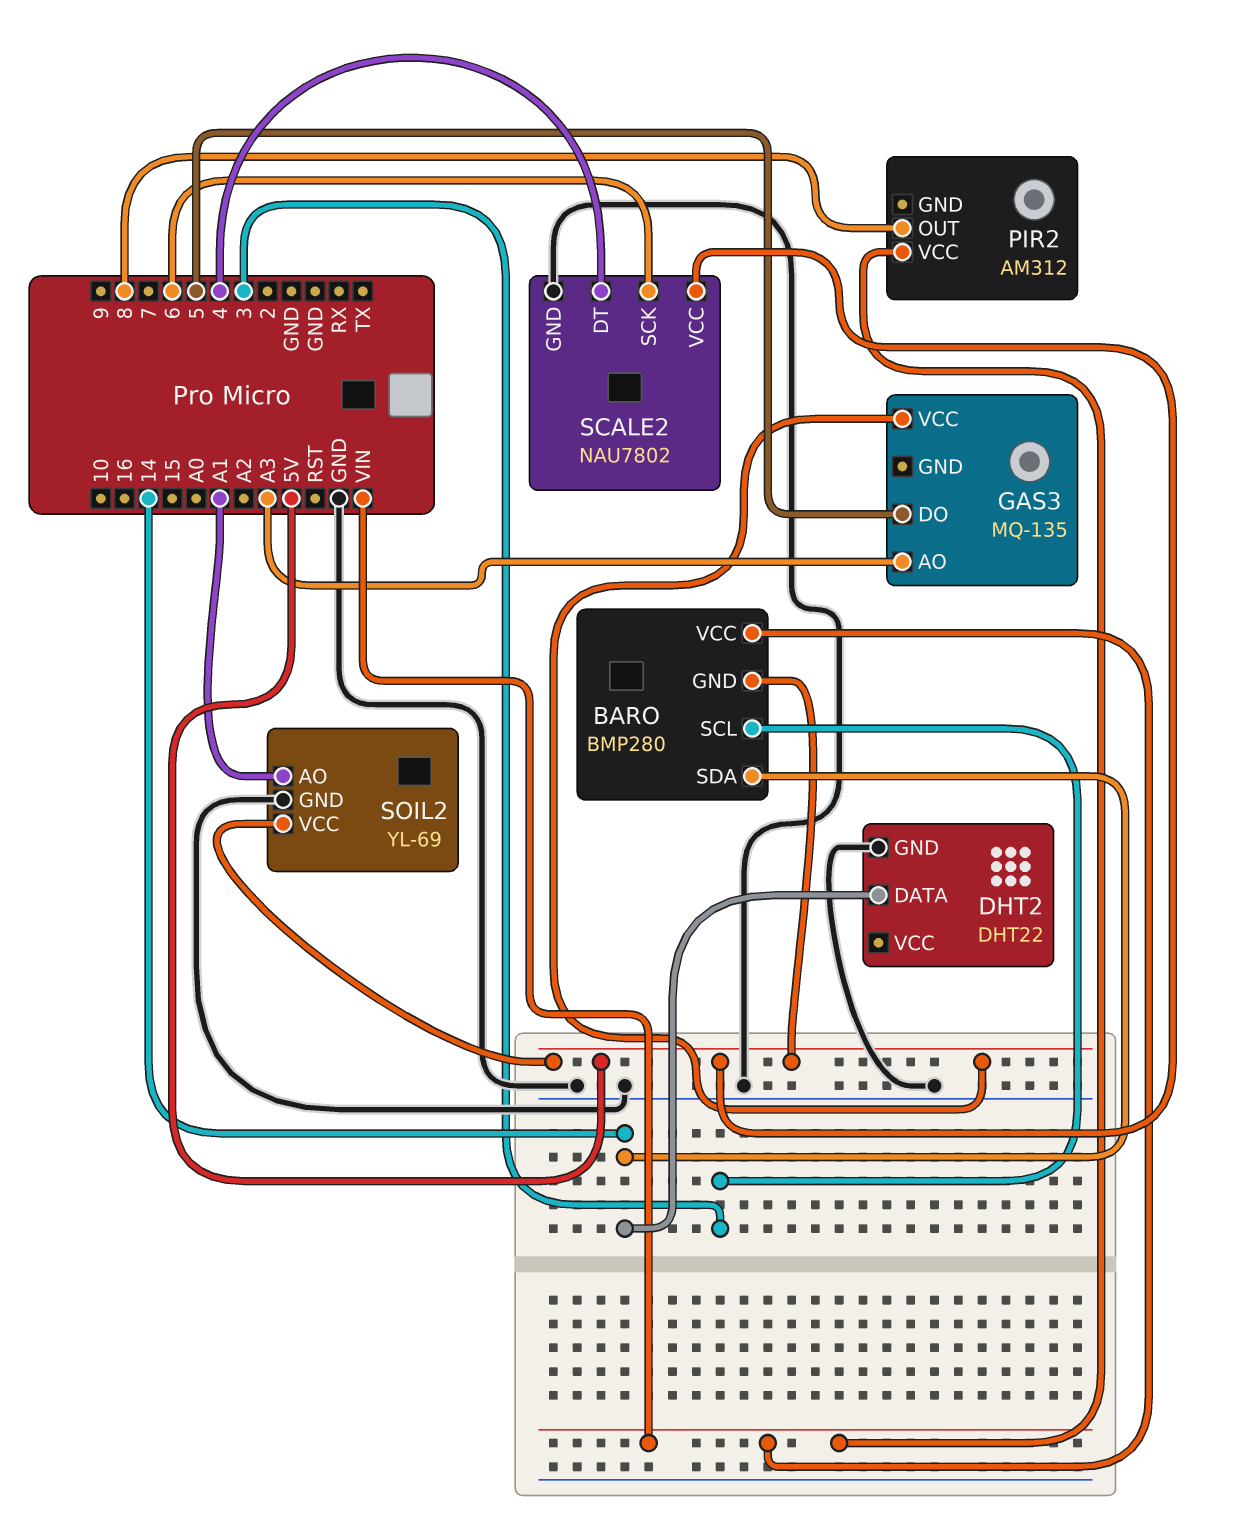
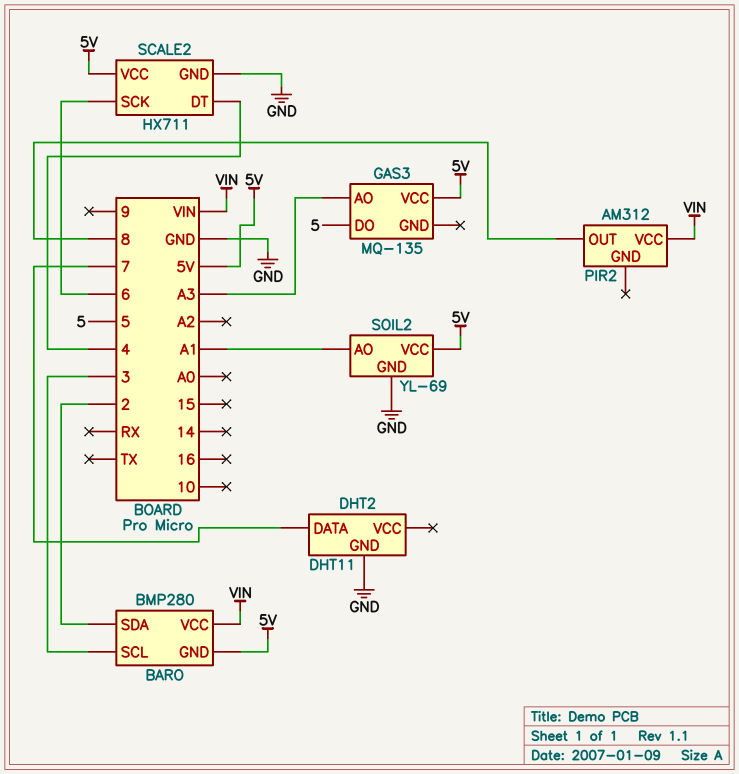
BARO pin SDA: 14 -> 2
DHT2: DHT22 -> DHT11
DHT2 pin DATA: 14 -> 7
SCALE2: NAU7802 -> HX711

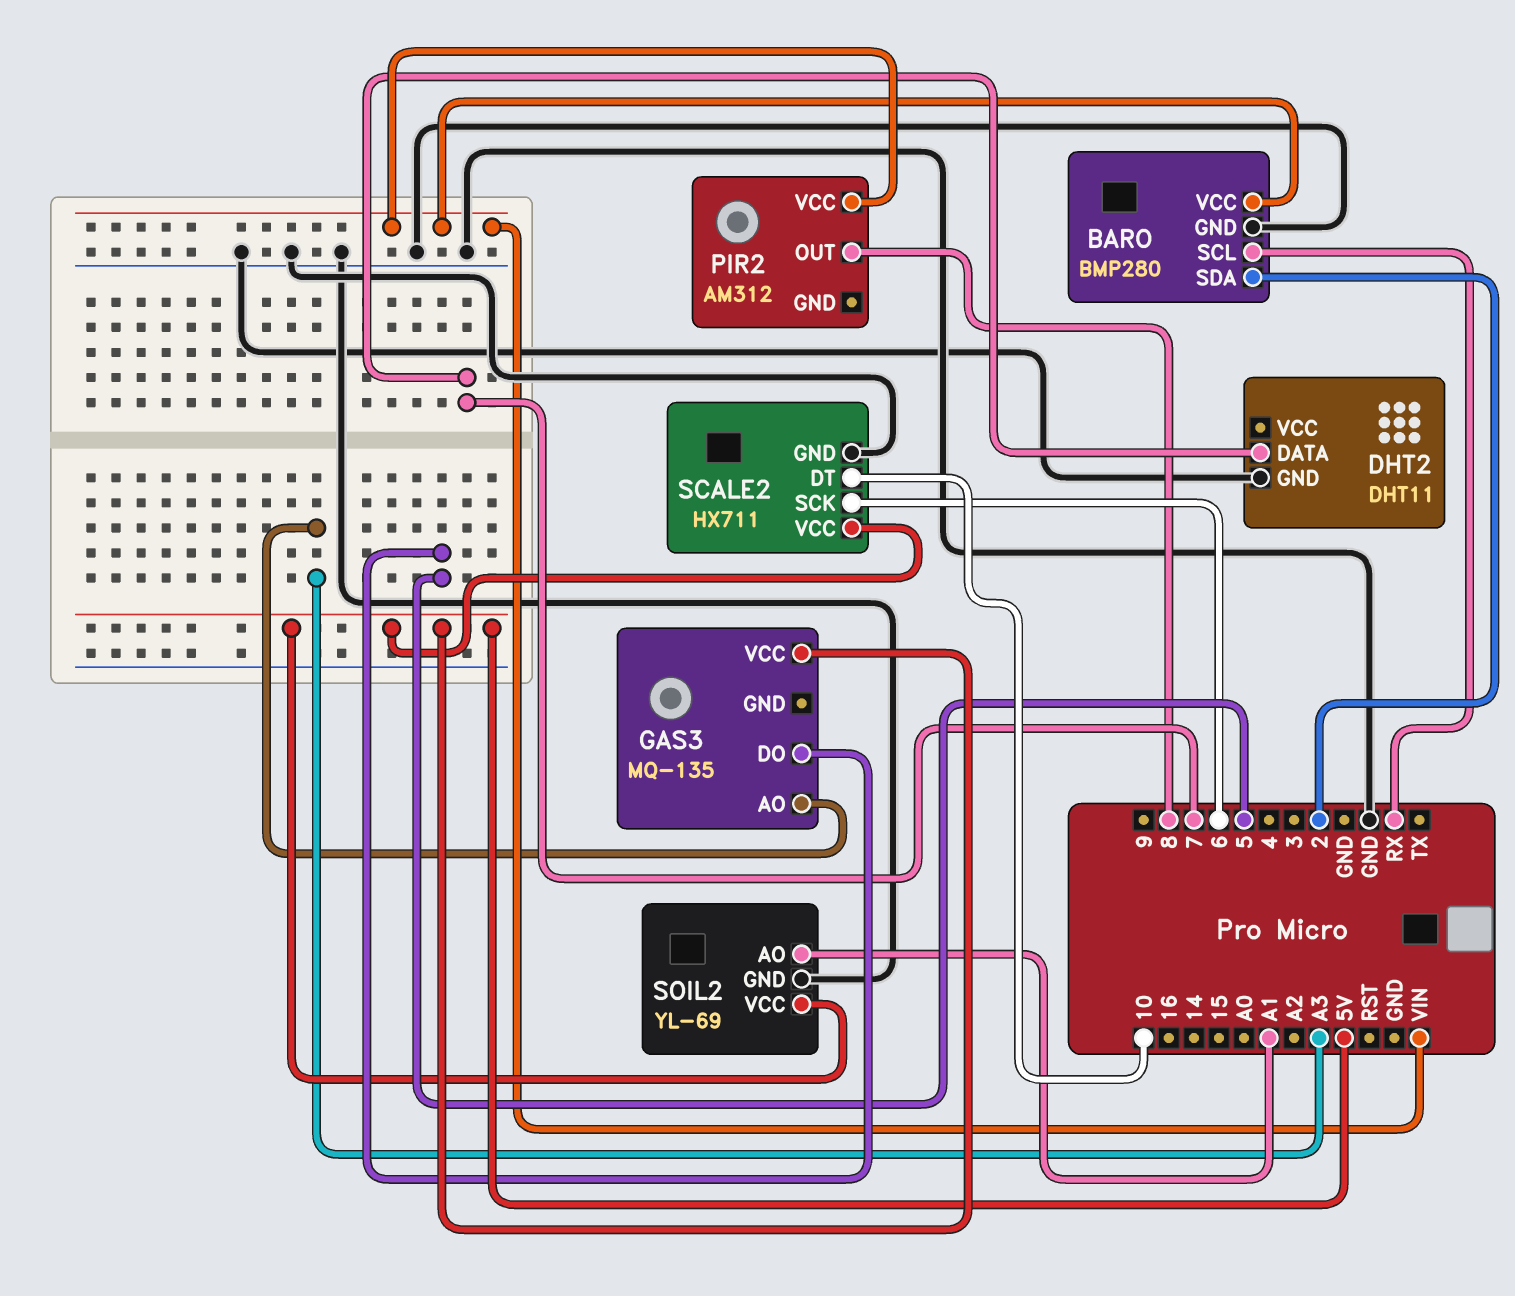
BARO pin GND: 5V -> GND
BARO pin SCL: 3 -> RX
SCALE2 pin DT: 4 -> 10

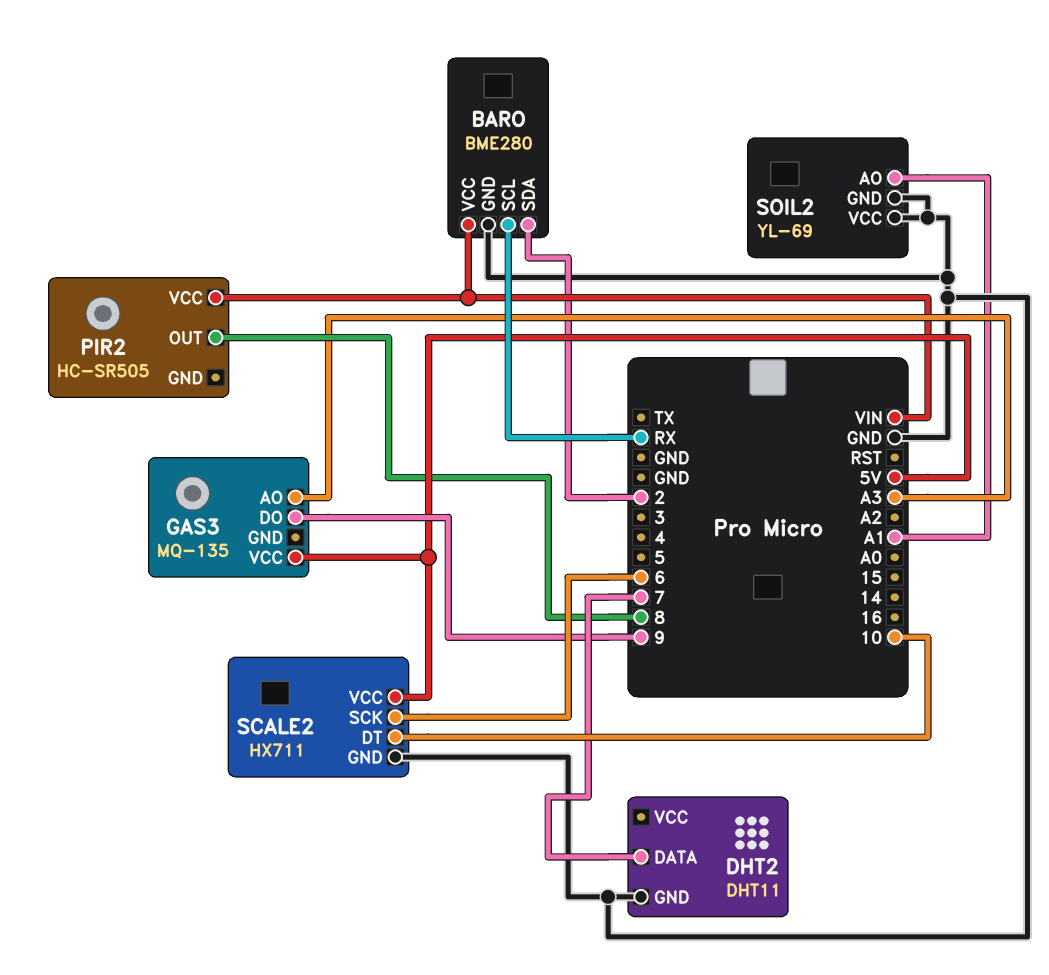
BARO: BMP280 -> BME280
GAS3 pin DO: 5 -> 9
PIR2: AM312 -> HC-SR505
SOIL2 pin VCC: 5V -> GND

